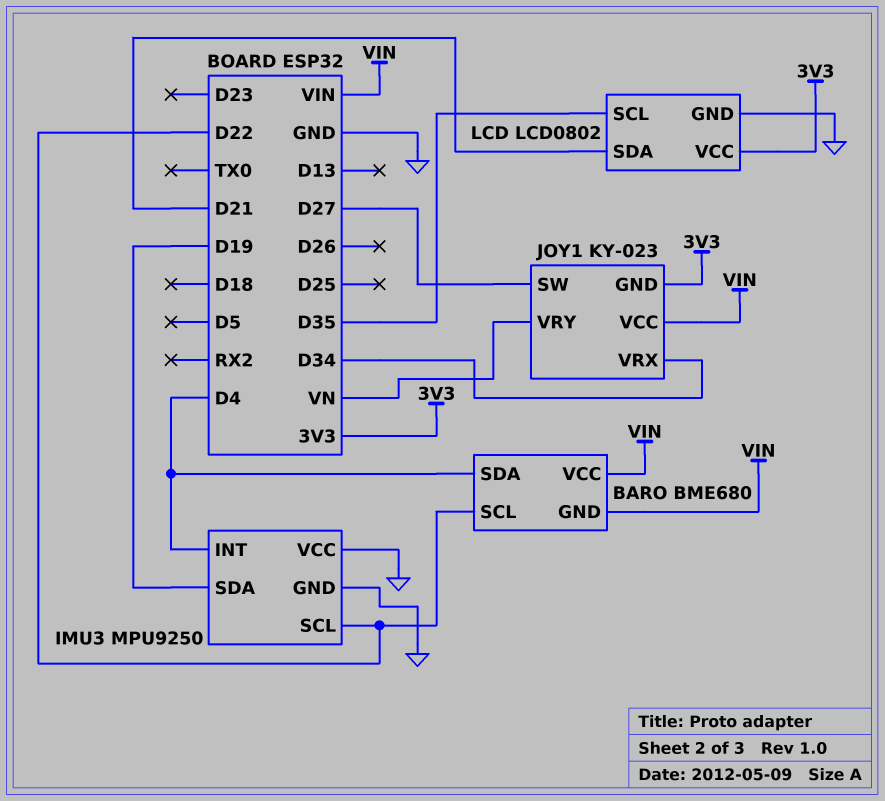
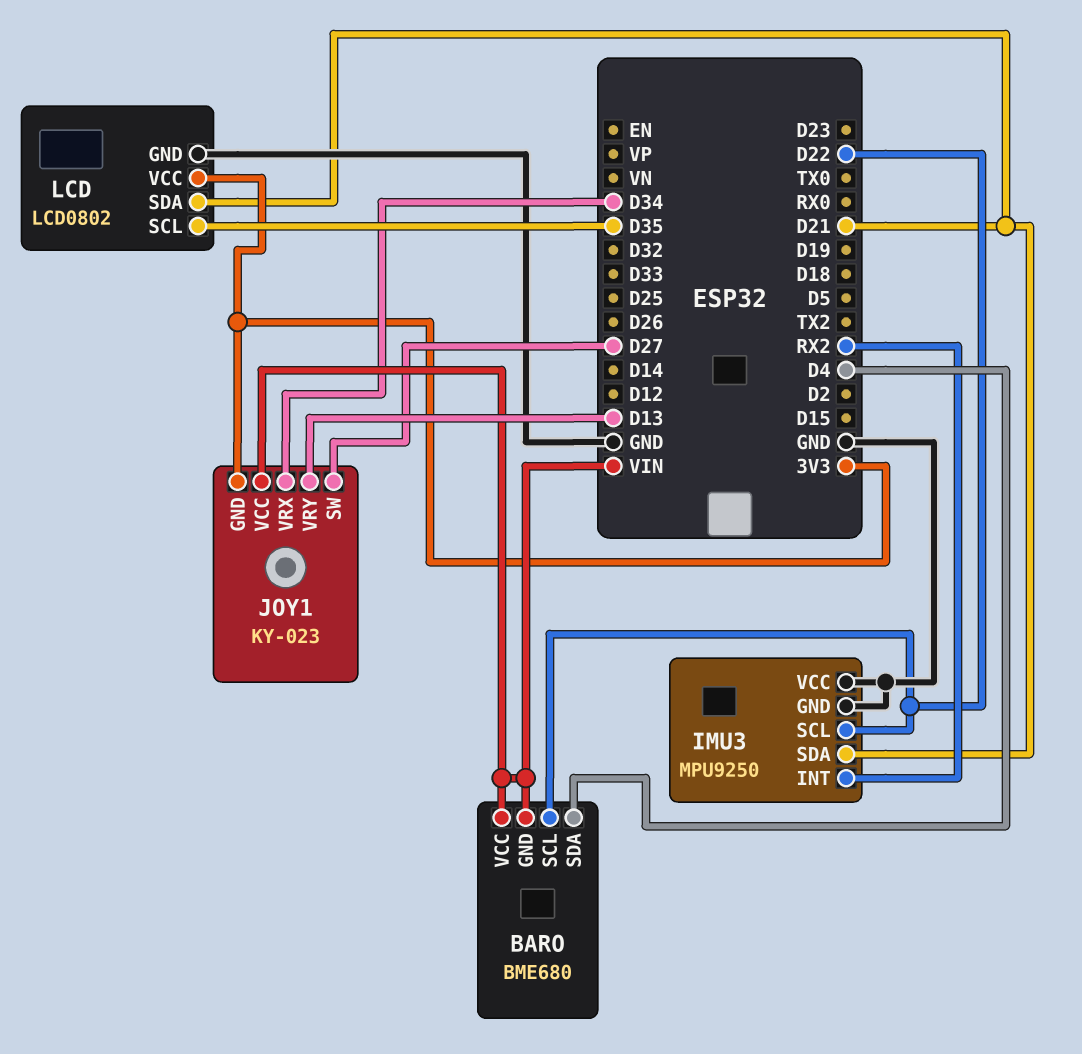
IMU3 pin INT: D4 -> RX2
IMU3 pin SDA: D19 -> D21
JOY1 pin VRY: VN -> D13

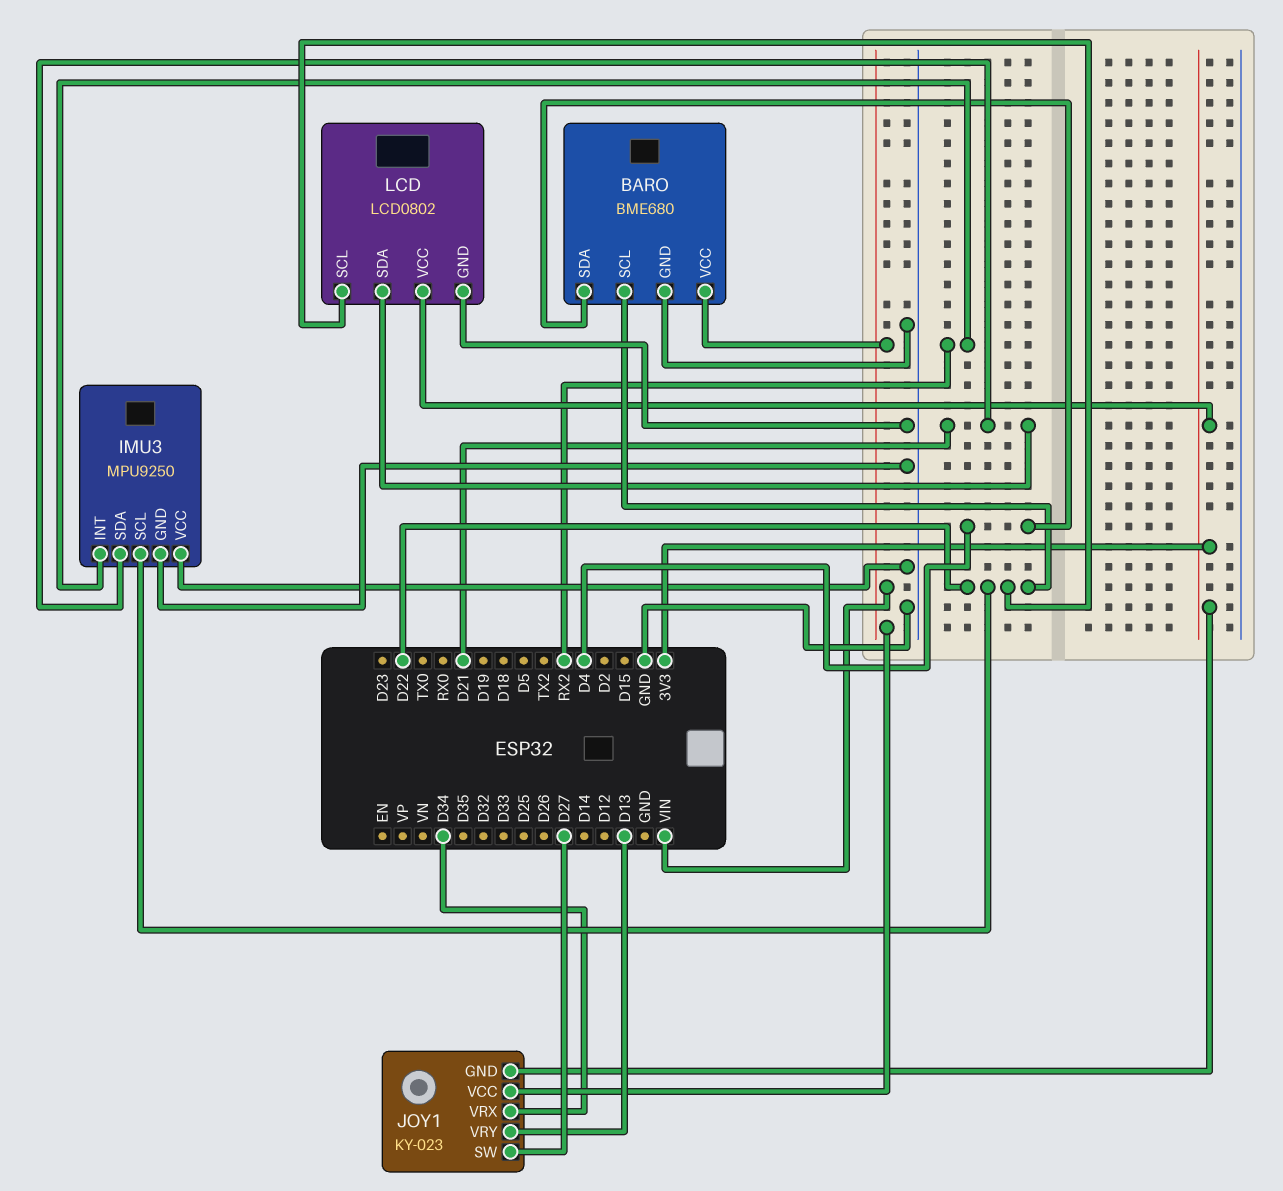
BARO pin GND: VIN -> GND
LCD pin SCL: D35 -> D22

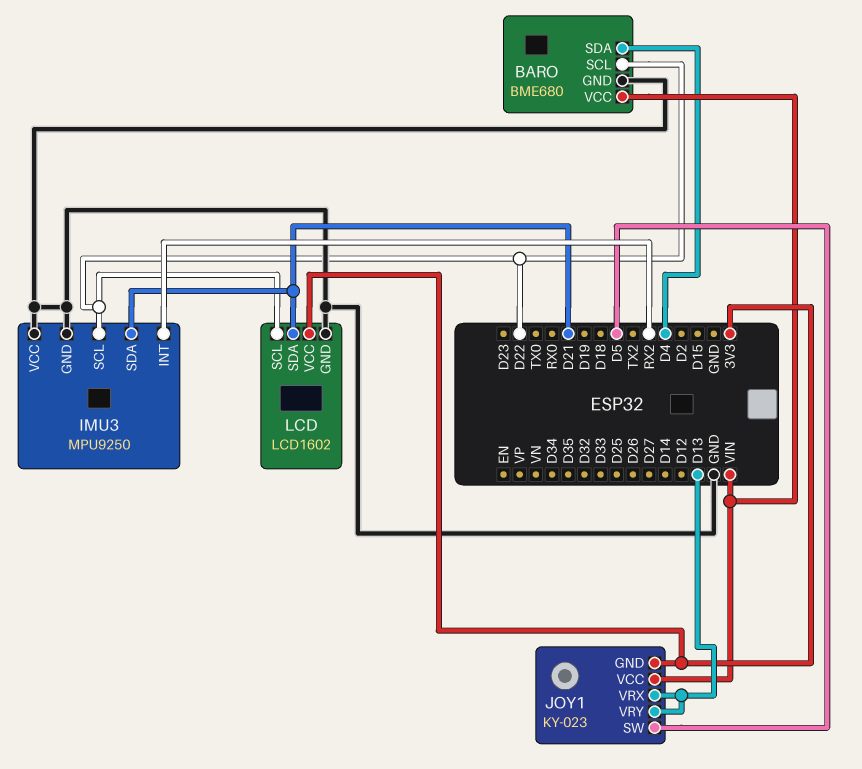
JOY1 pin SW: D27 -> D5
JOY1 pin VRX: D34 -> D13
LCD: LCD0802 -> LCD1602

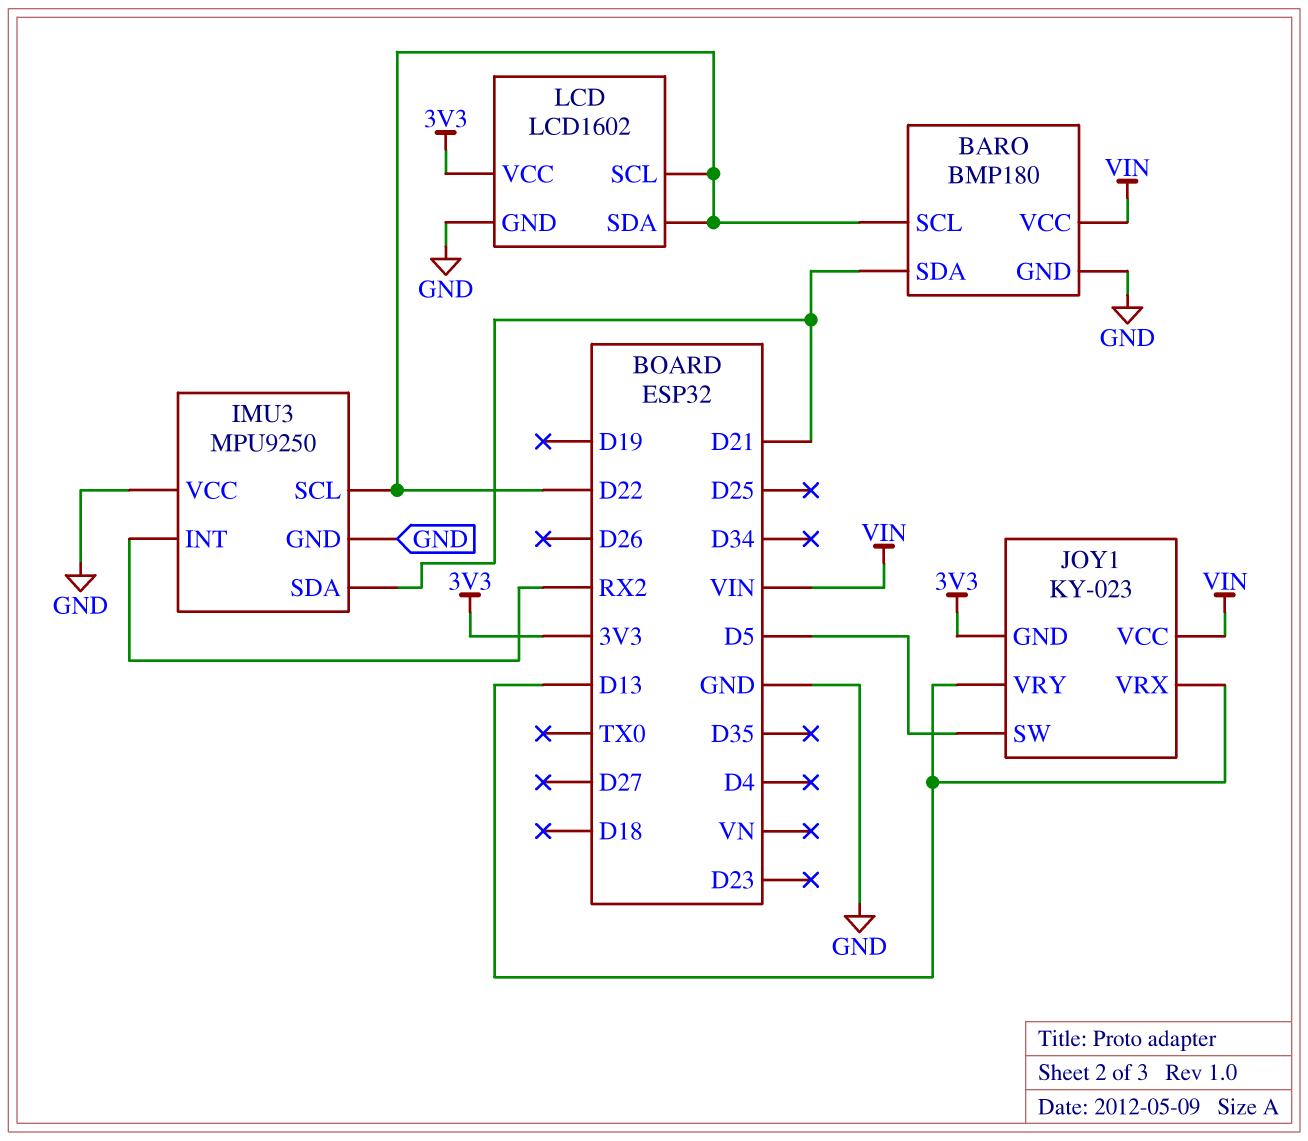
BARO: BME680 -> BMP180
BARO pin SDA: D4 -> D21
LCD pin SDA: D21 -> D22

